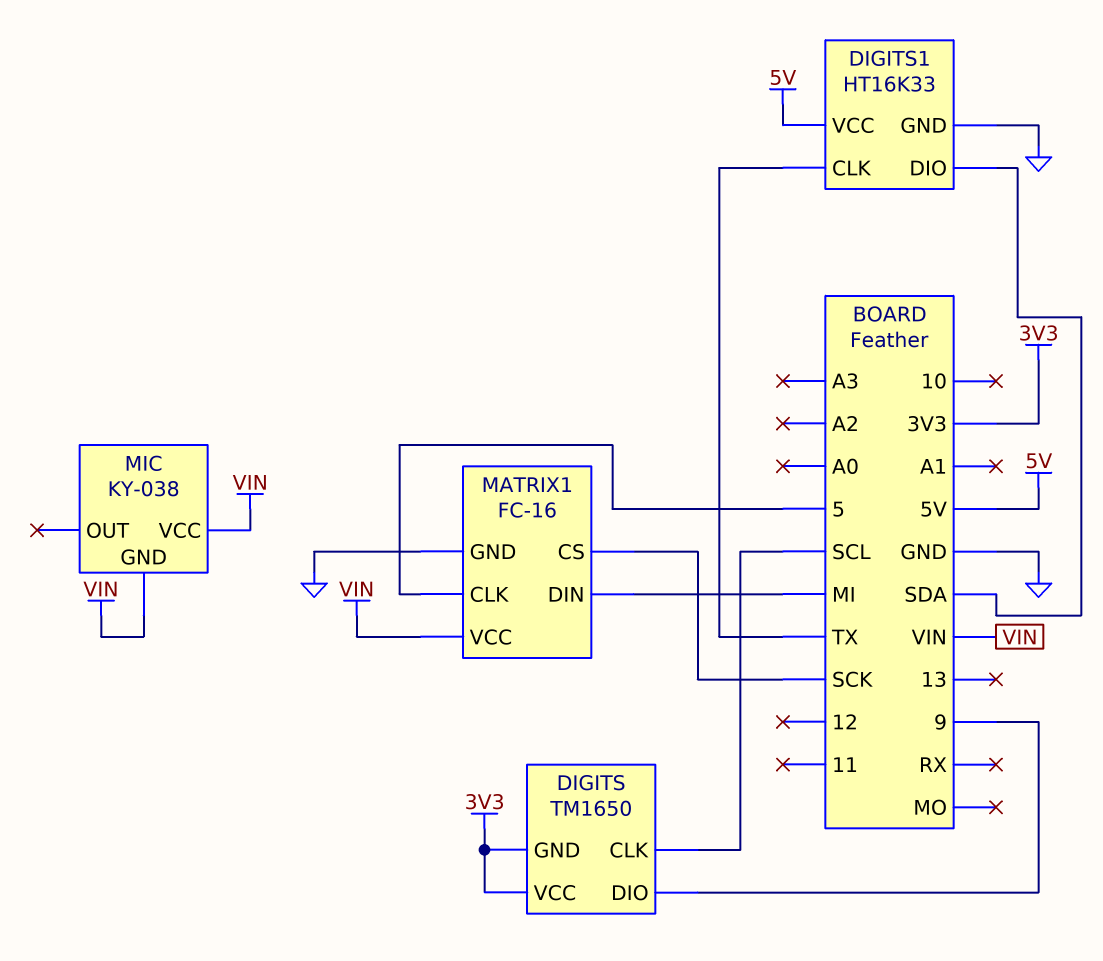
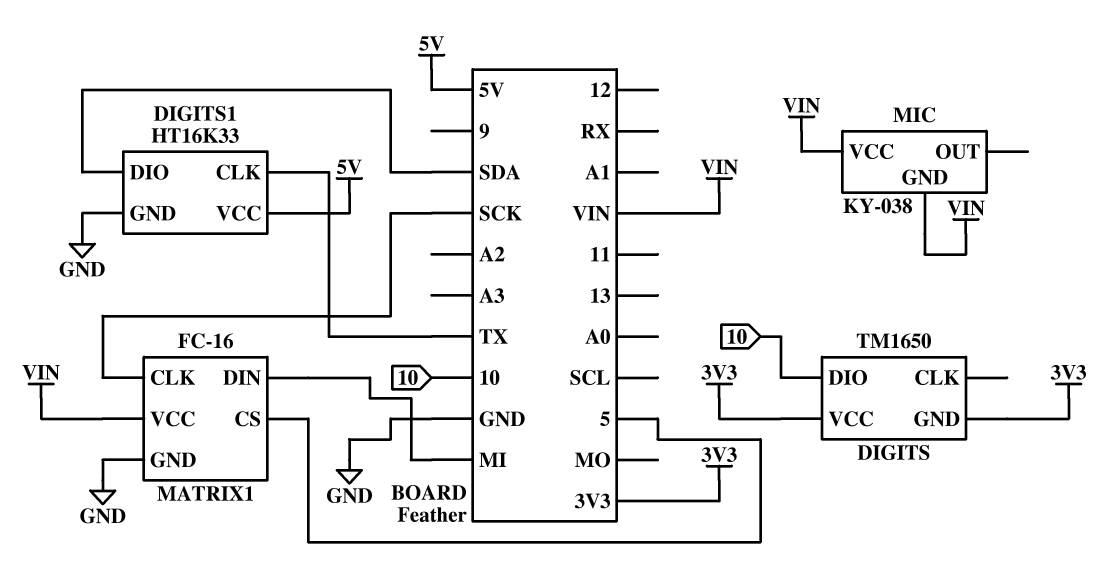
DIGITS pin CLK: SCL -> none
DIGITS pin DIO: 9 -> 10
MATRIX1 pin CLK: 5 -> SCK
MATRIX1 pin CS: SCK -> 5

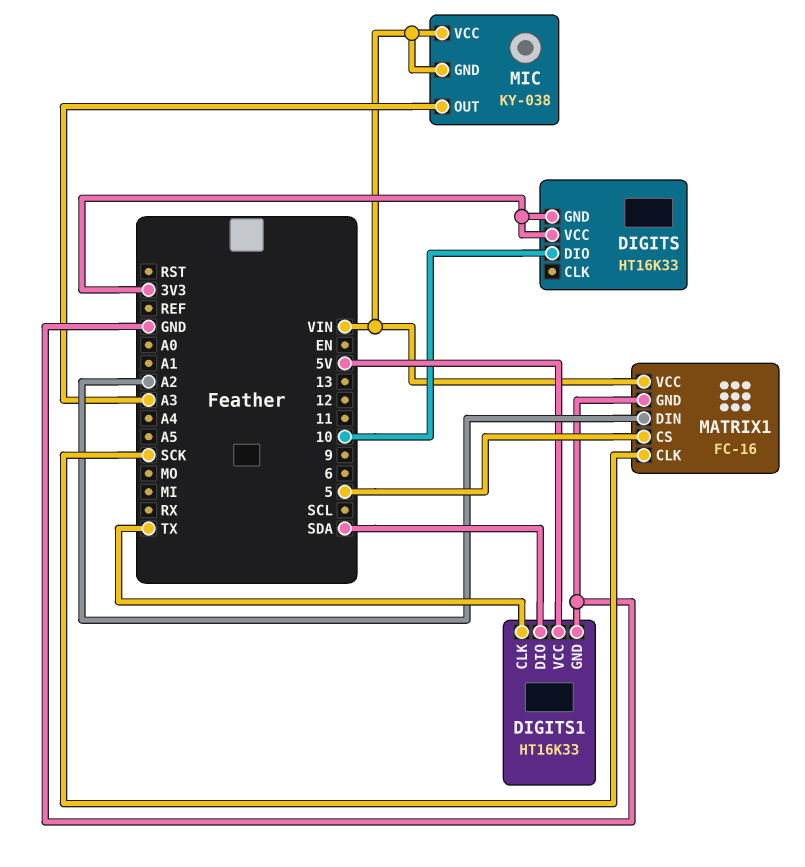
DIGITS: TM1650 -> HT16K33
MATRIX1 pin DIN: MI -> A2
MIC pin OUT: none -> A3

